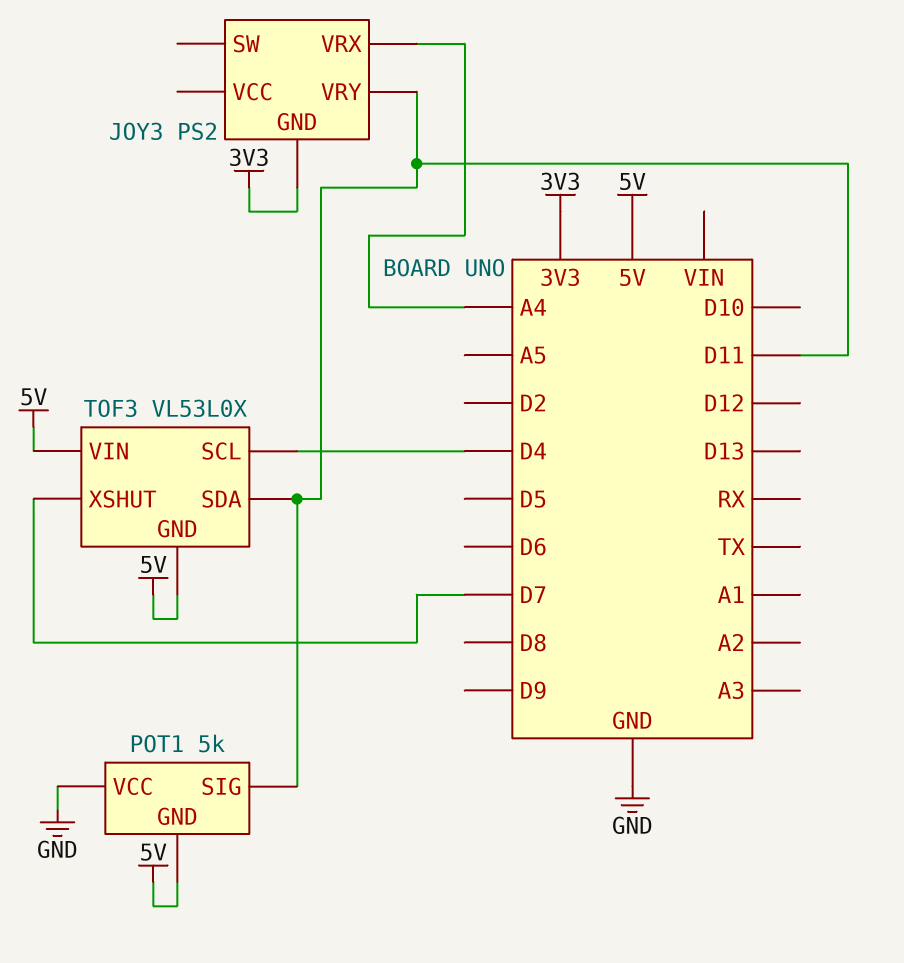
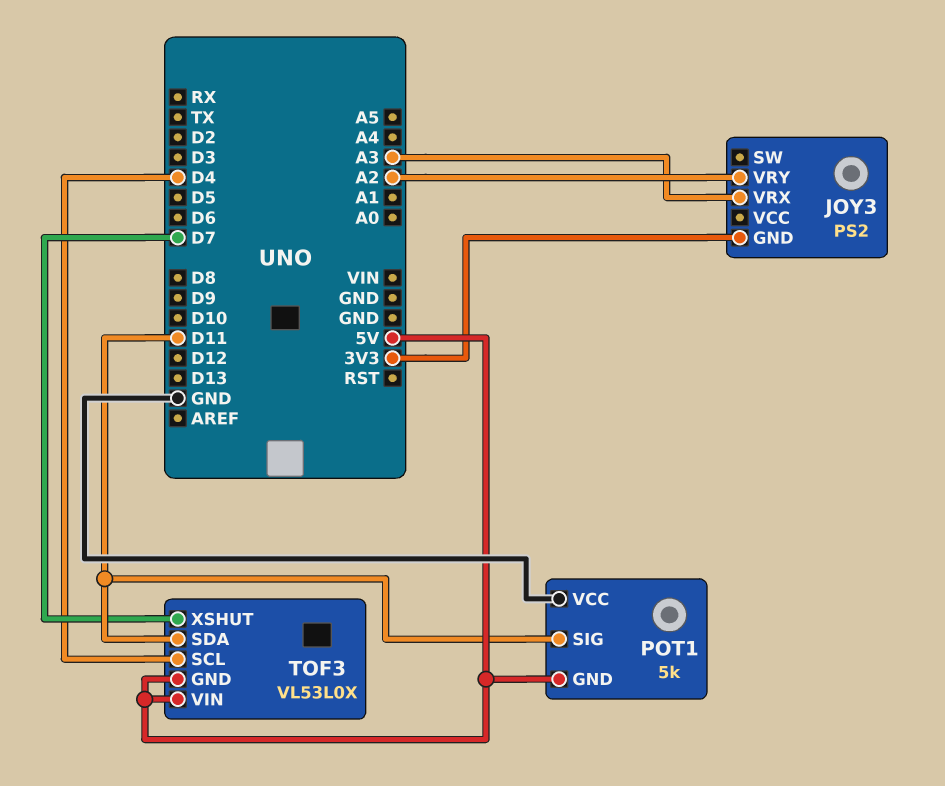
JOY3 pin VRX: A4 -> A3
JOY3 pin VRY: D11 -> A2

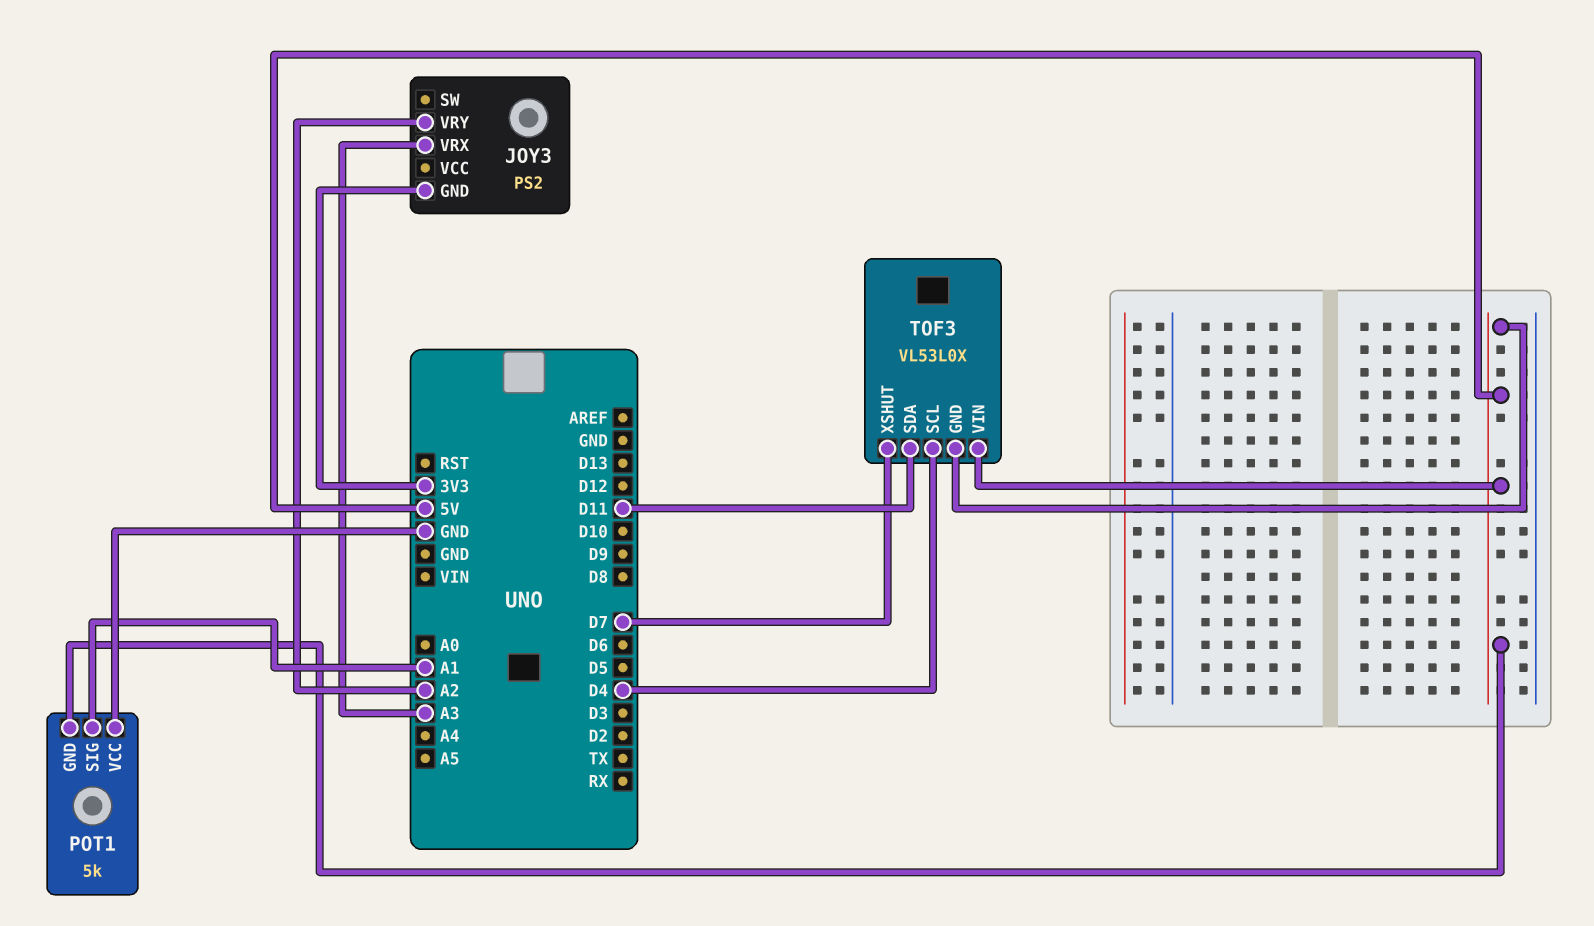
POT1 pin SIG: D11 -> A1

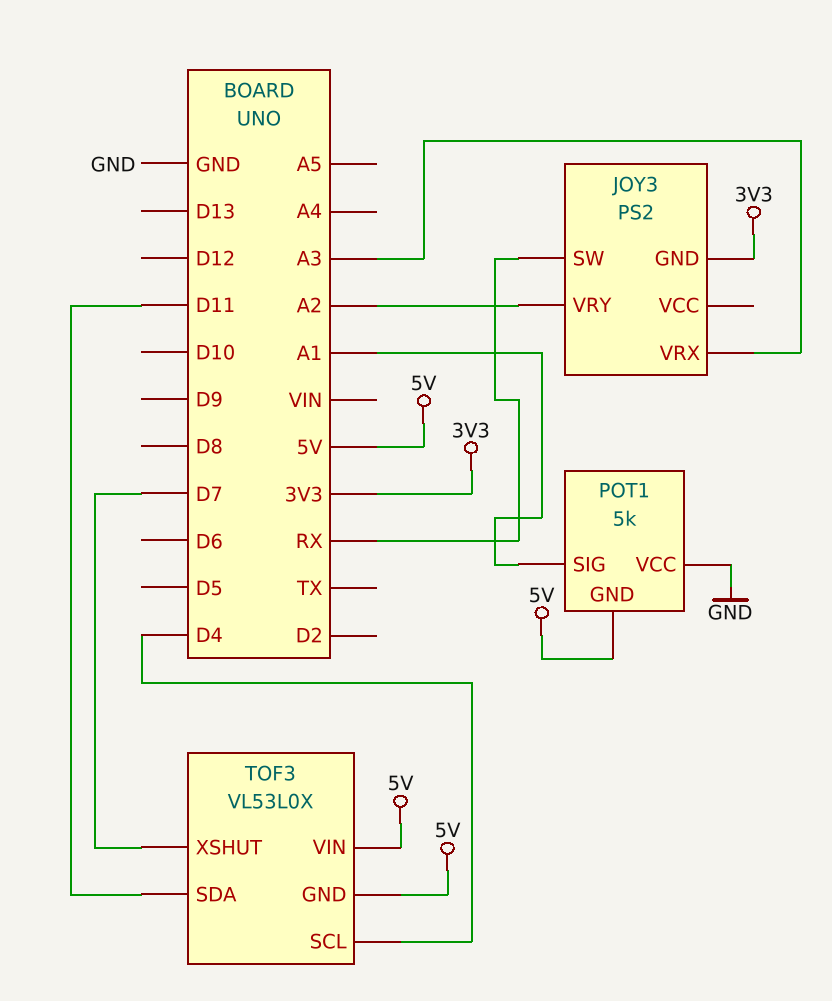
JOY3 pin SW: none -> RX

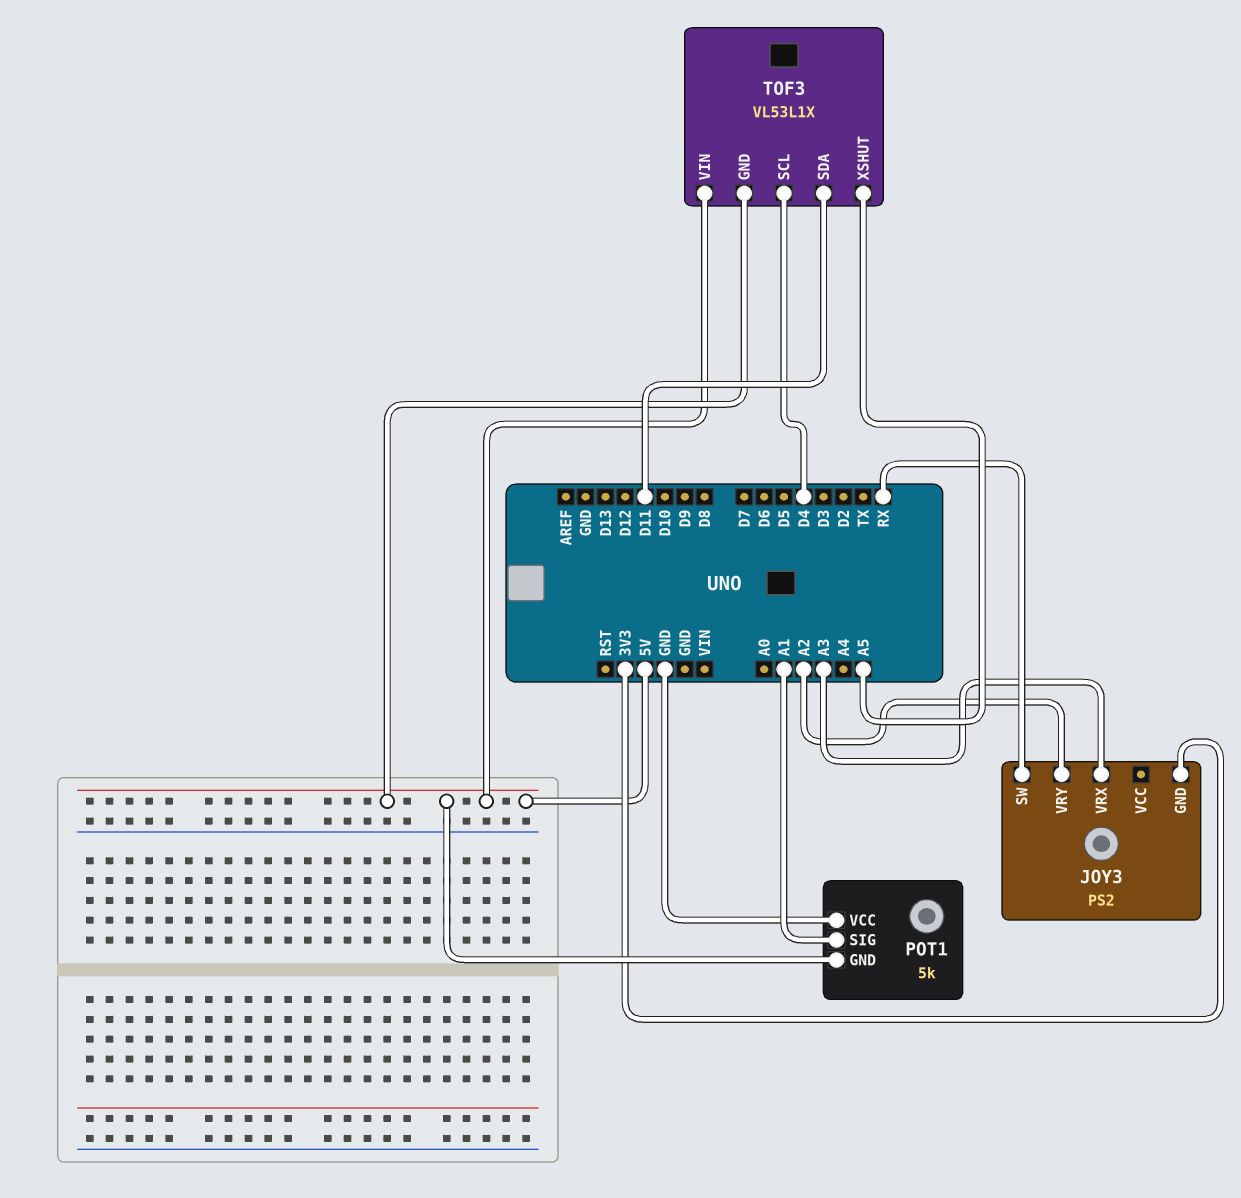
TOF3: VL53L0X -> VL53L1X
TOF3 pin XSHUT: D7 -> A5

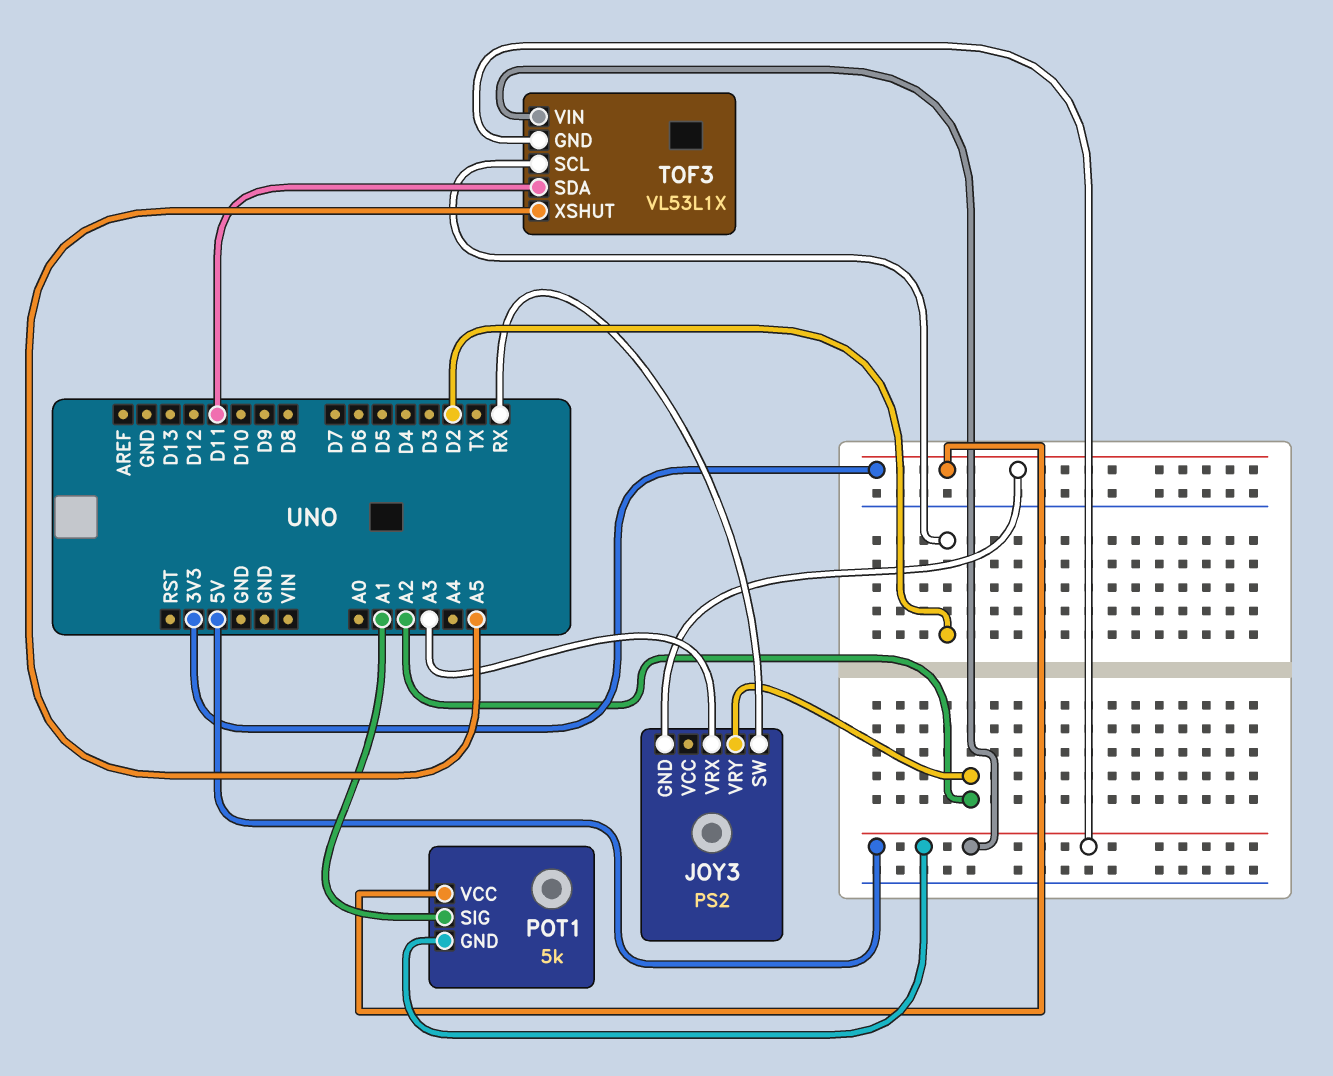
POT1 pin VCC: GND -> 3V3
TOF3 pin SCL: D4 -> D2

